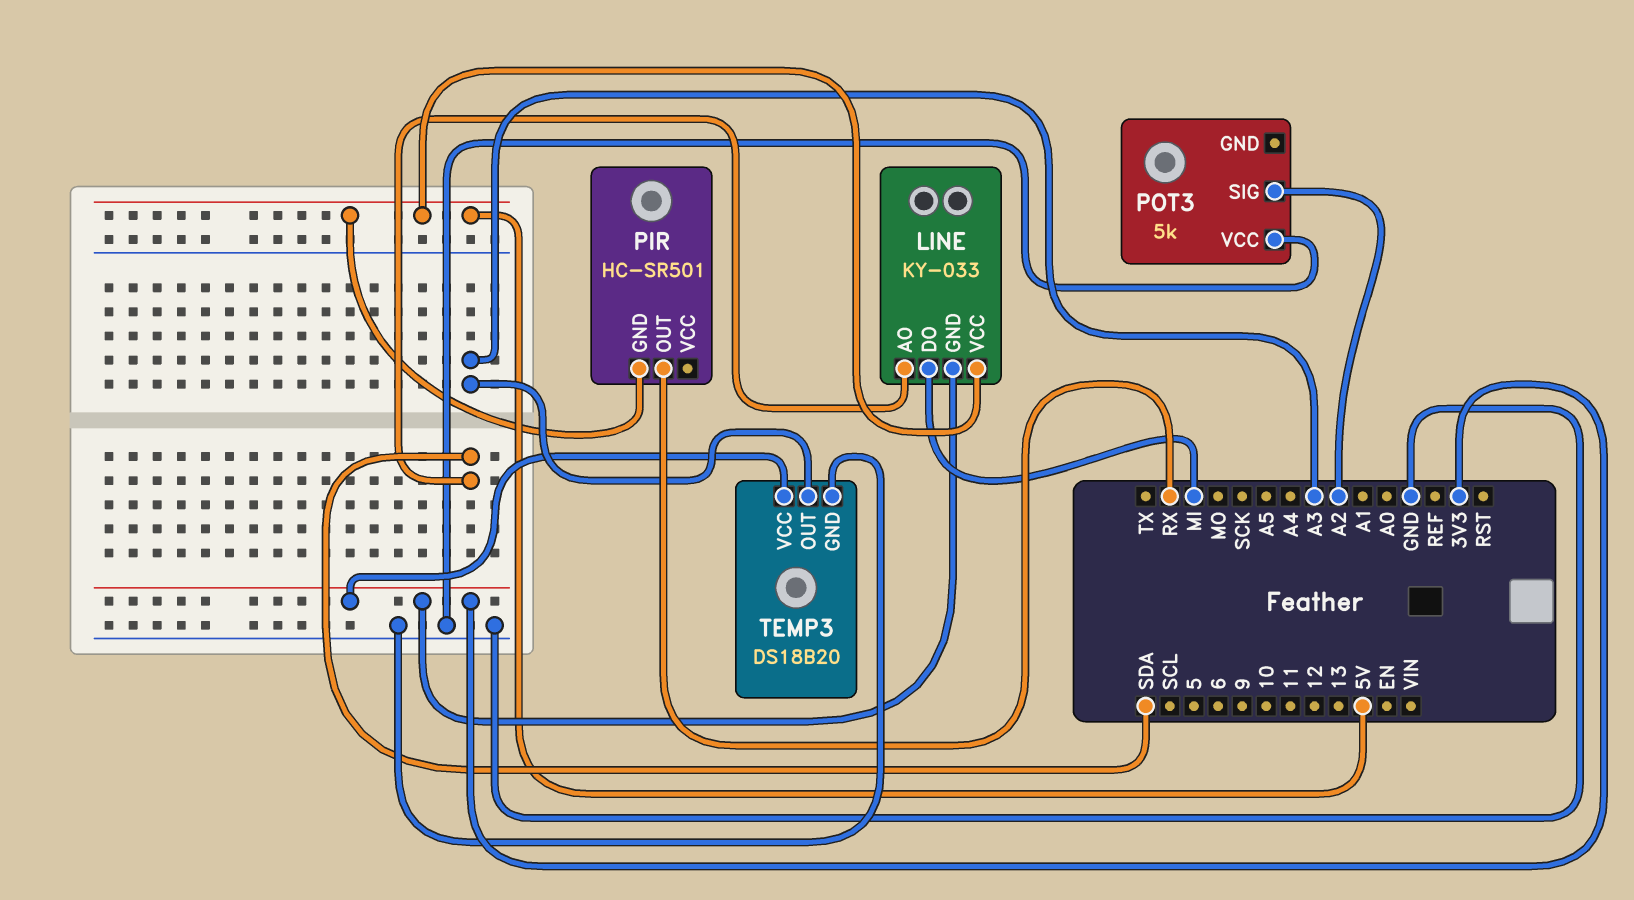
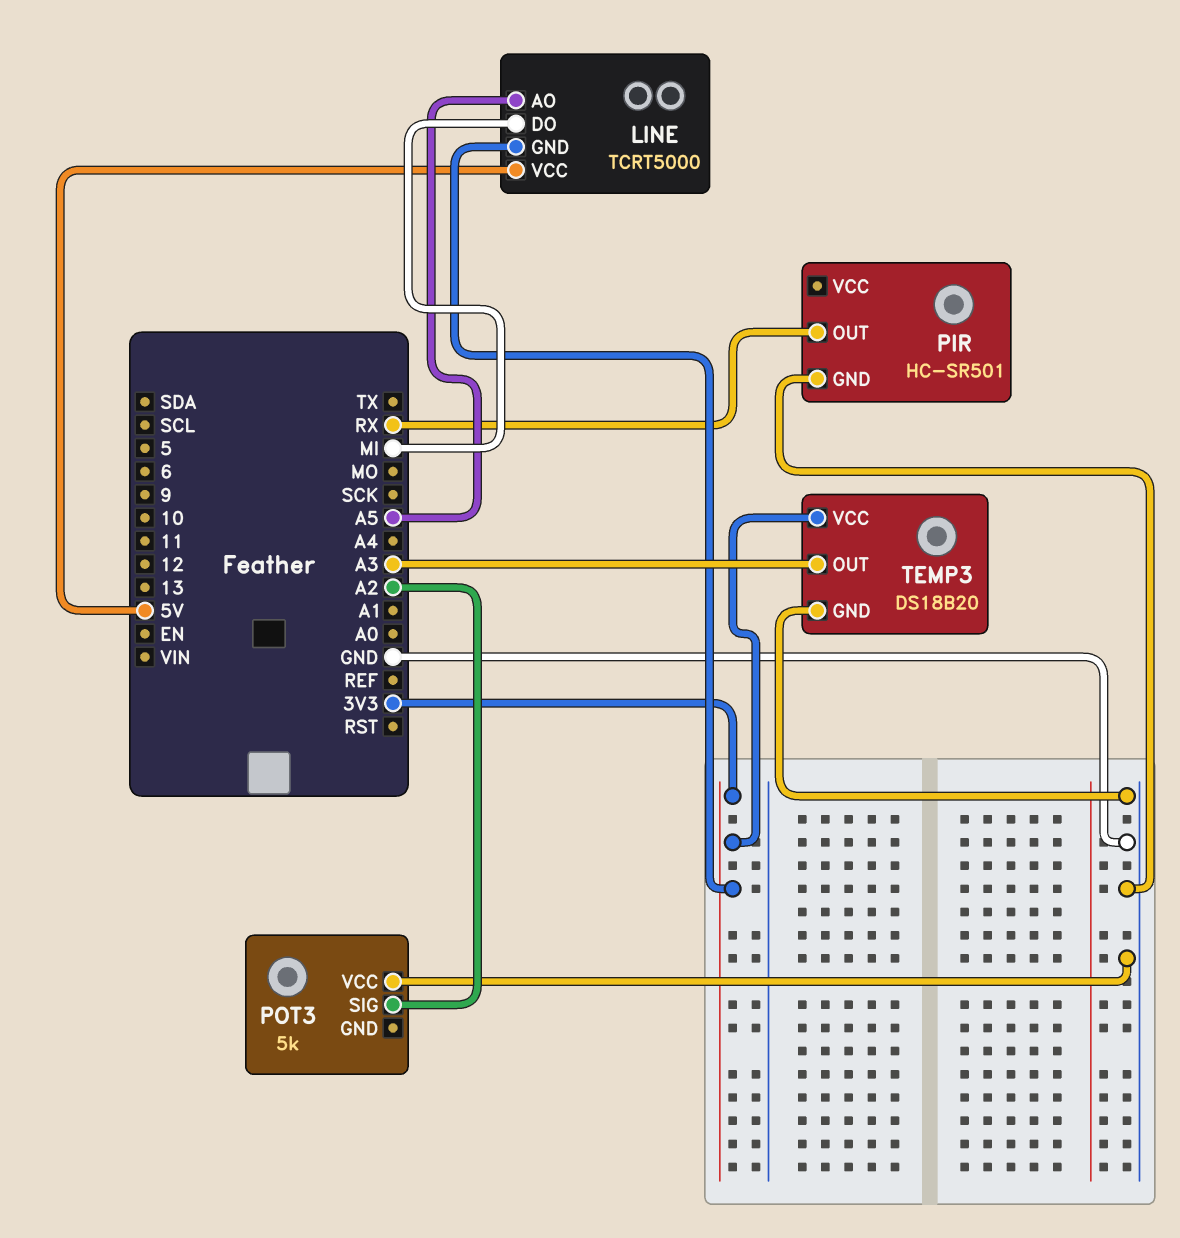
LINE: KY-033 -> TCRT5000
LINE pin AO: SDA -> A5
PIR pin GND: 5V -> GND

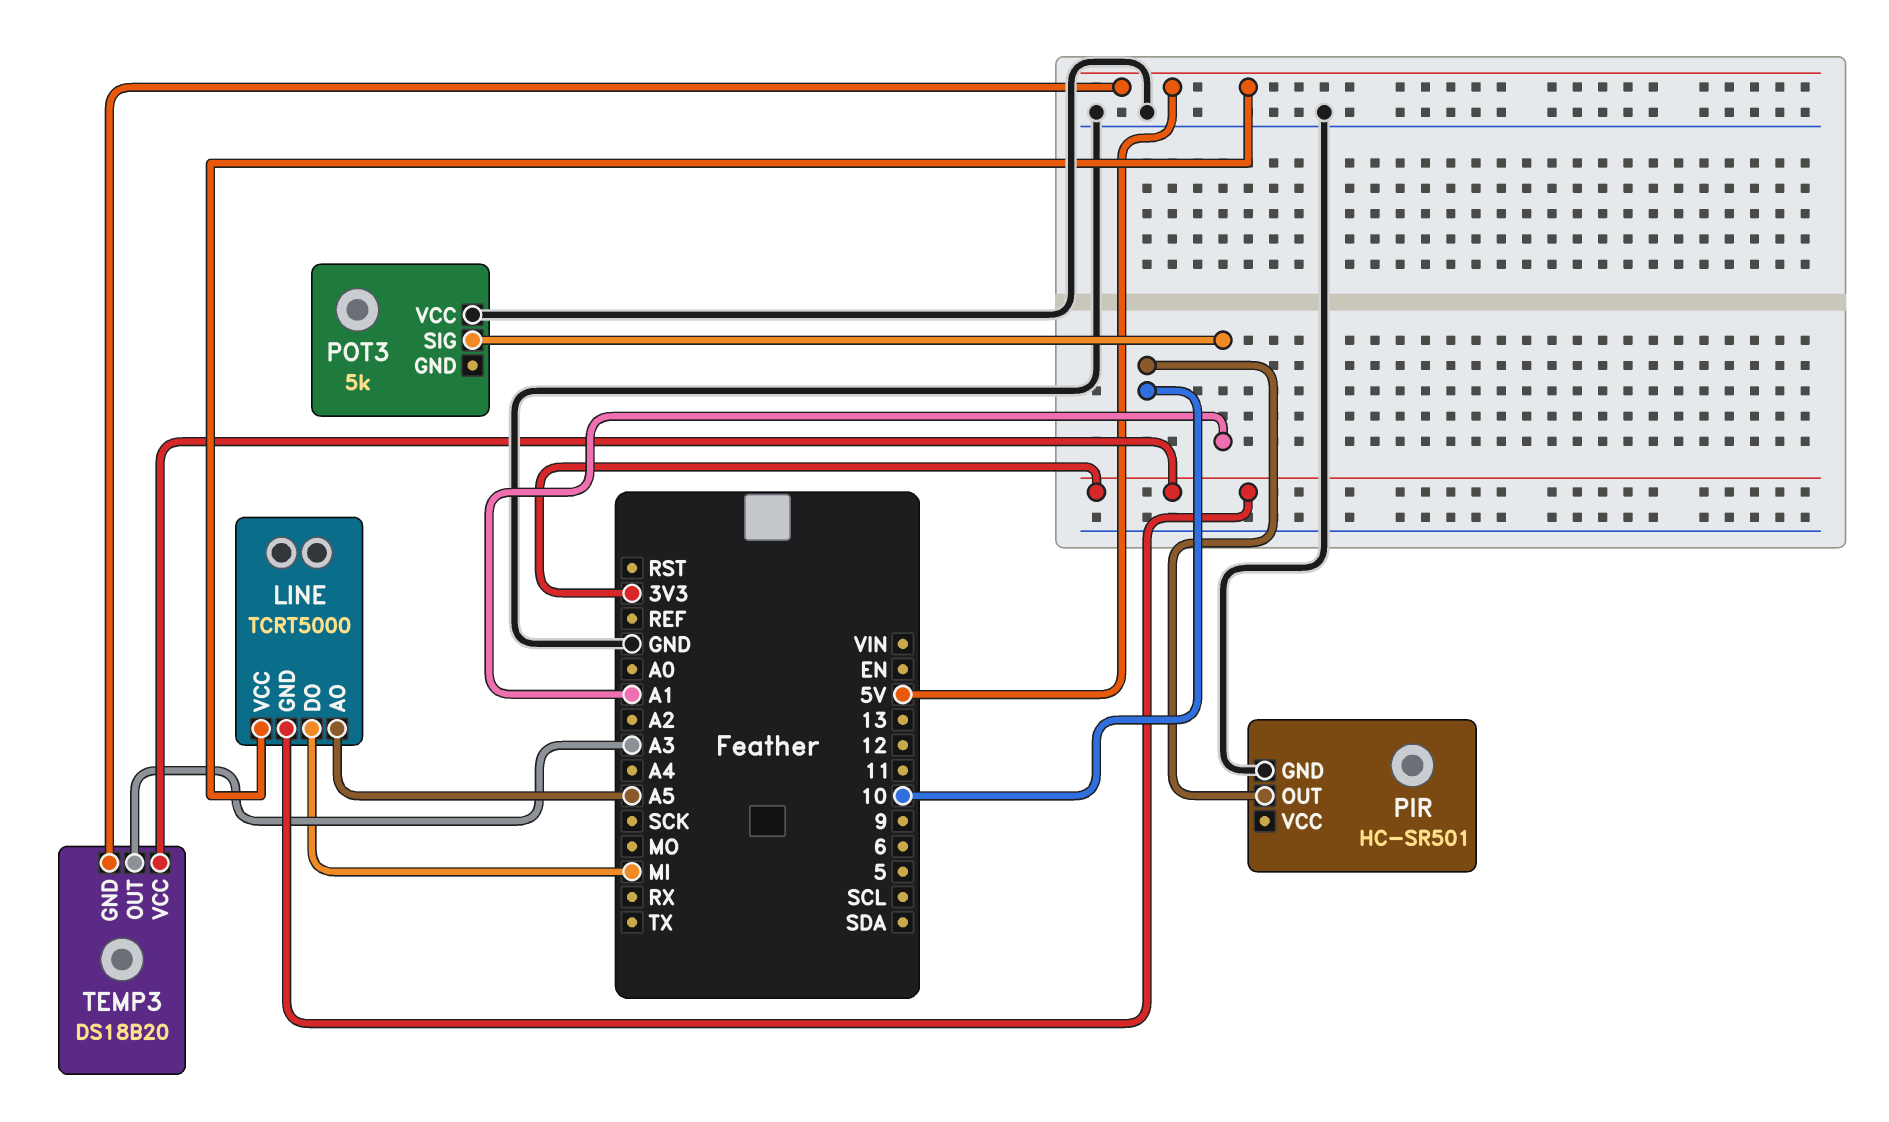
PIR pin OUT: RX -> 10
POT3 pin SIG: A2 -> A1
TEMP3 pin GND: GND -> 5V

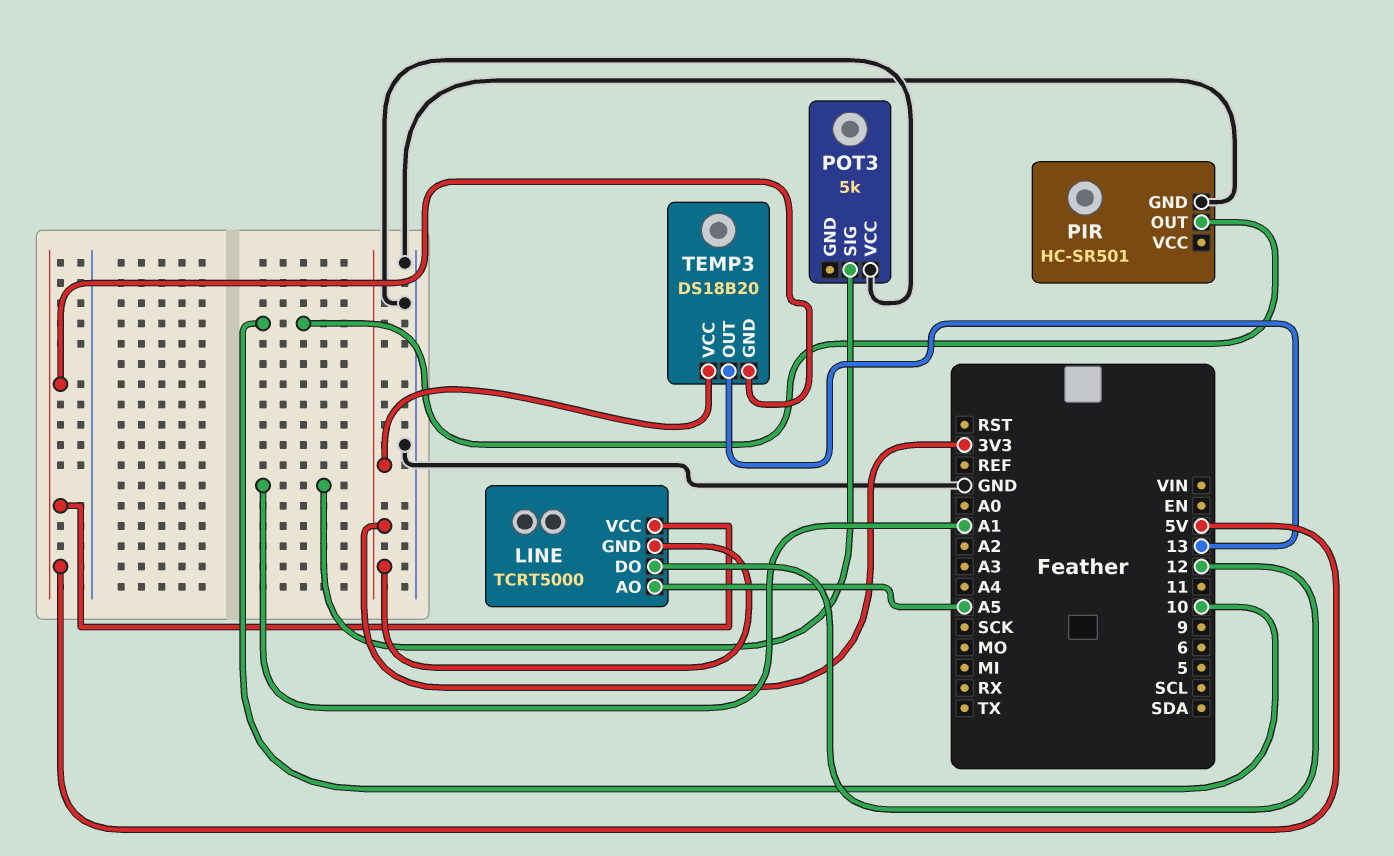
LINE pin DO: MI -> 12
TEMP3 pin OUT: A3 -> 13

